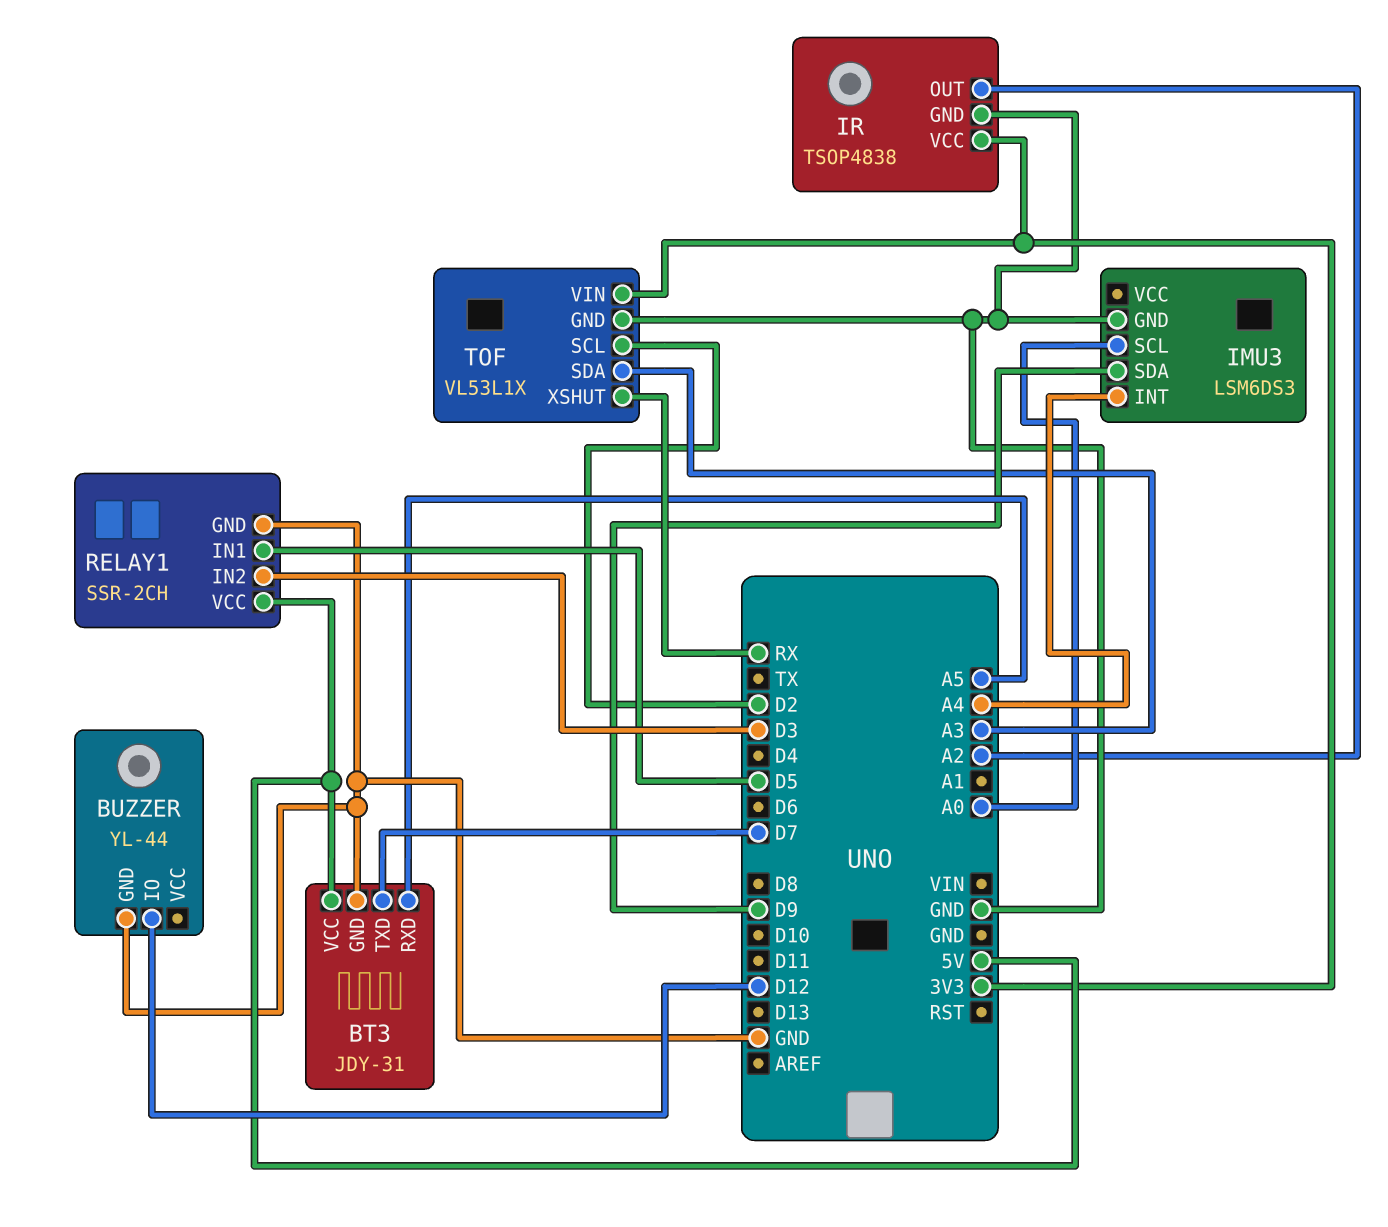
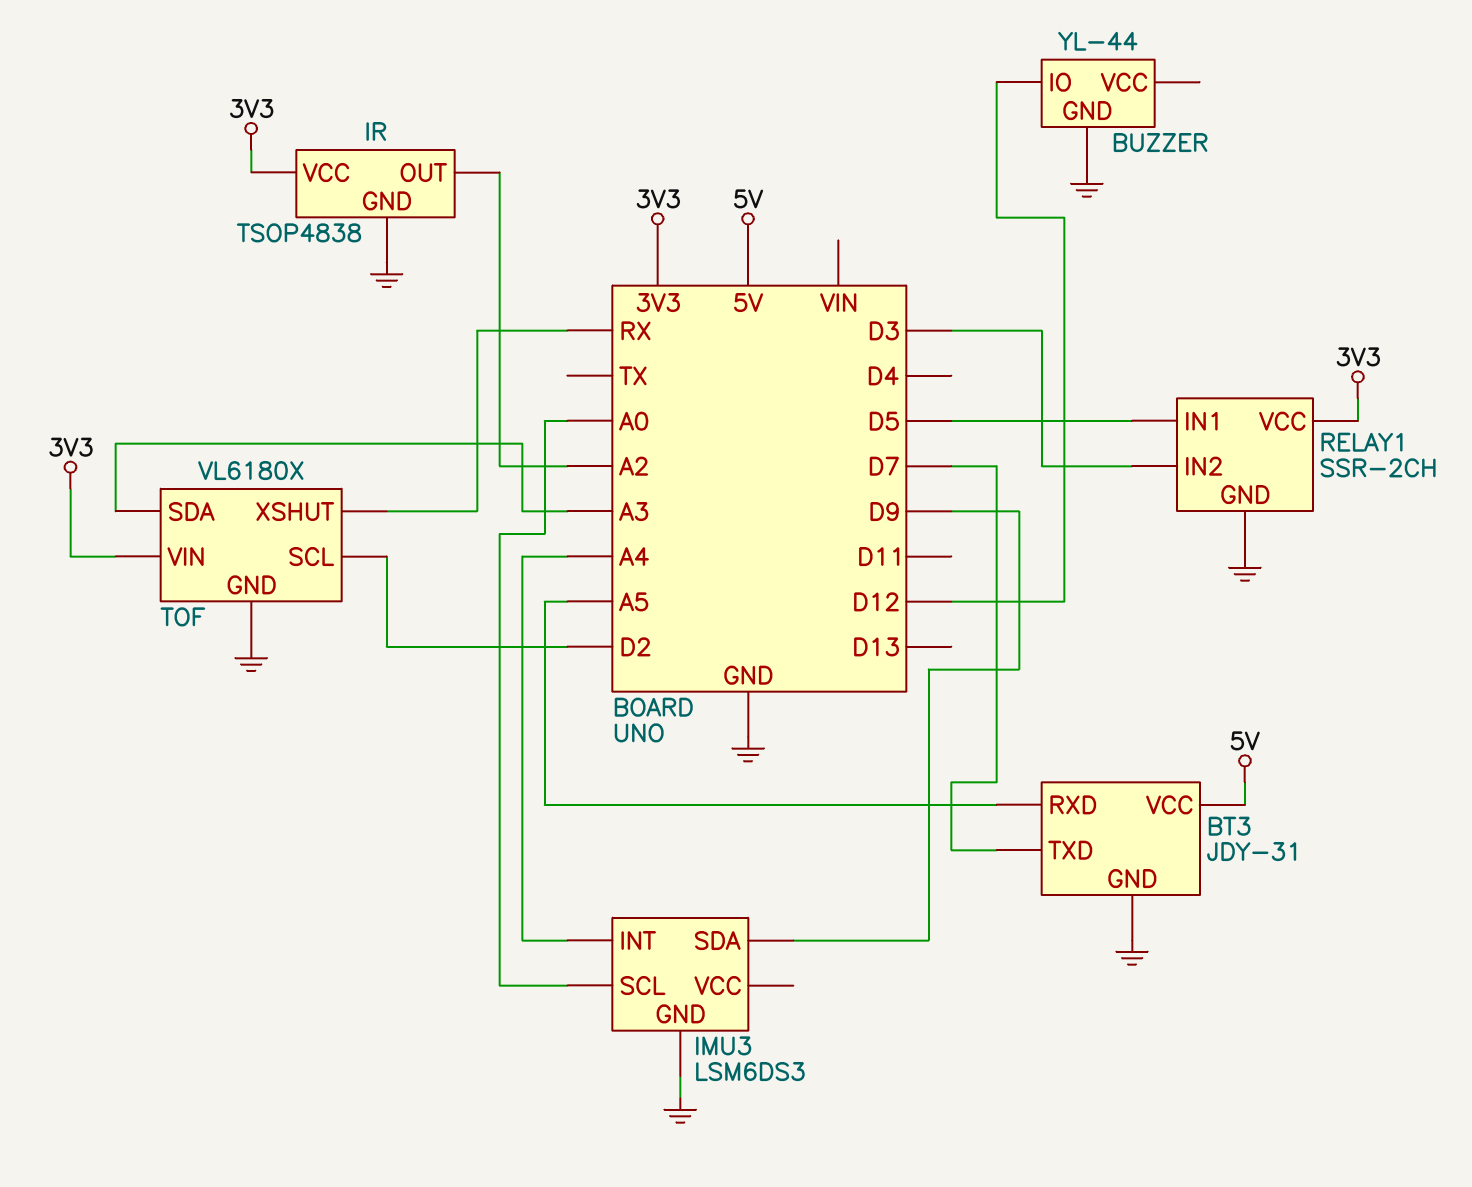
RELAY1 pin VCC: 5V -> 3V3
TOF: VL53L1X -> VL6180X

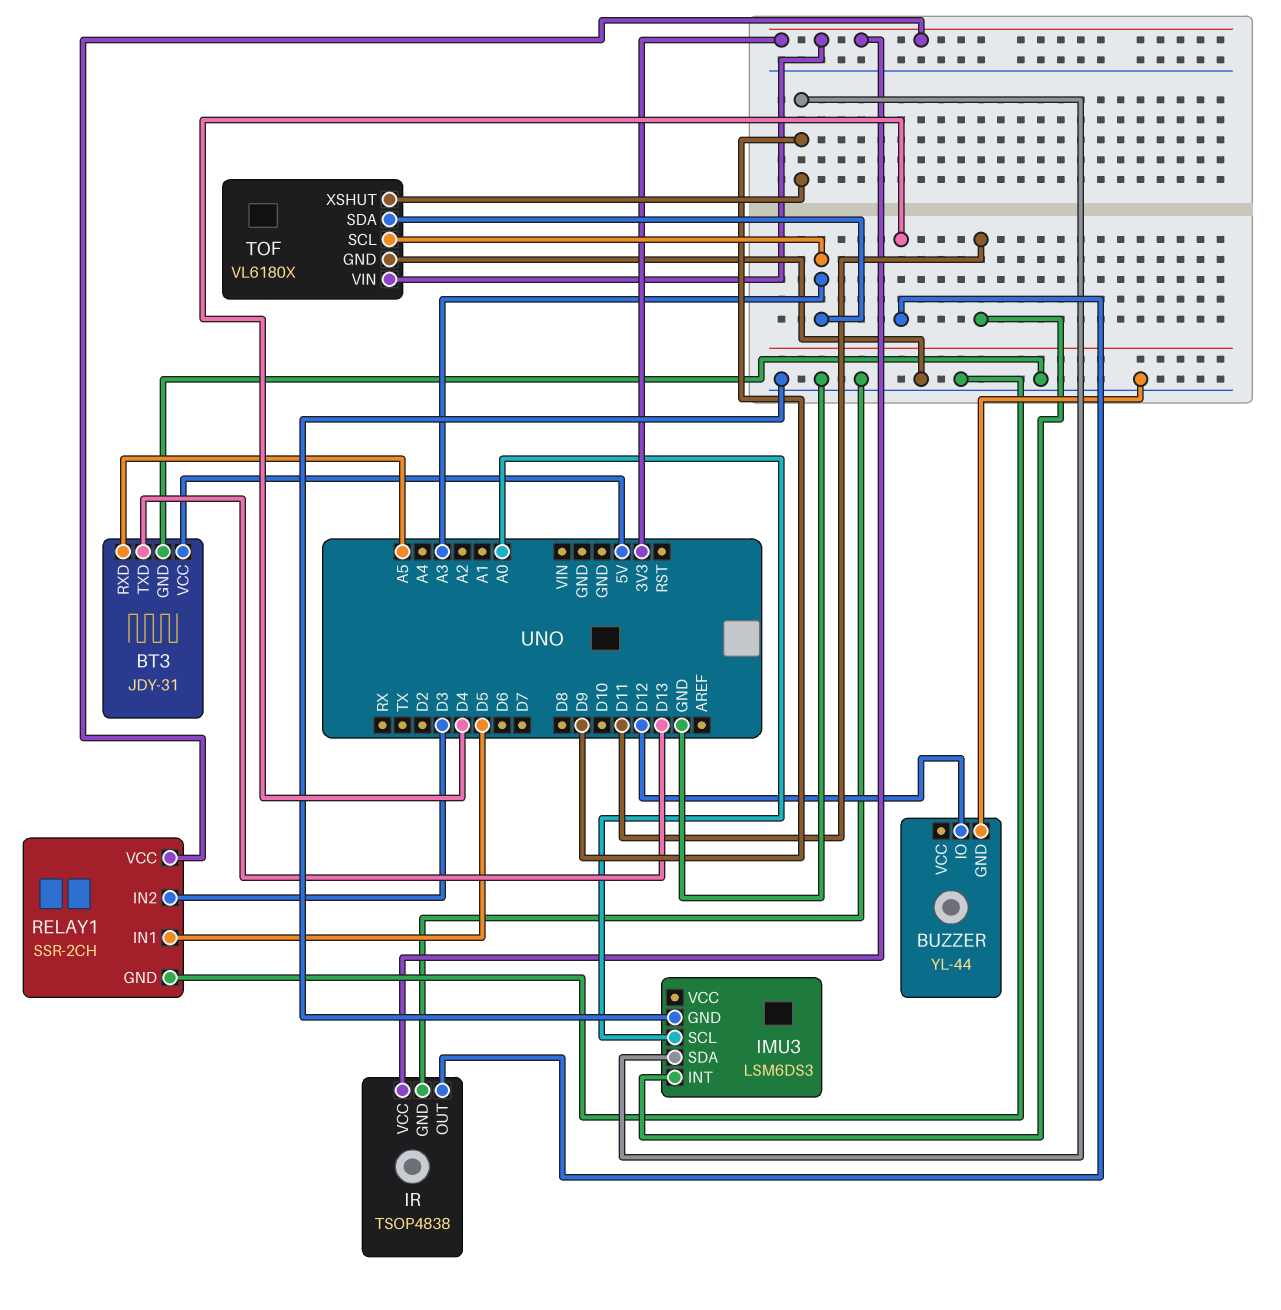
BT3 pin TXD: D7 -> D13
IMU3 pin INT: A4 -> D11
IR pin OUT: A2 -> D4
TOF pin SCL: D2 -> A3
TOF pin XSHUT: RX -> D9

